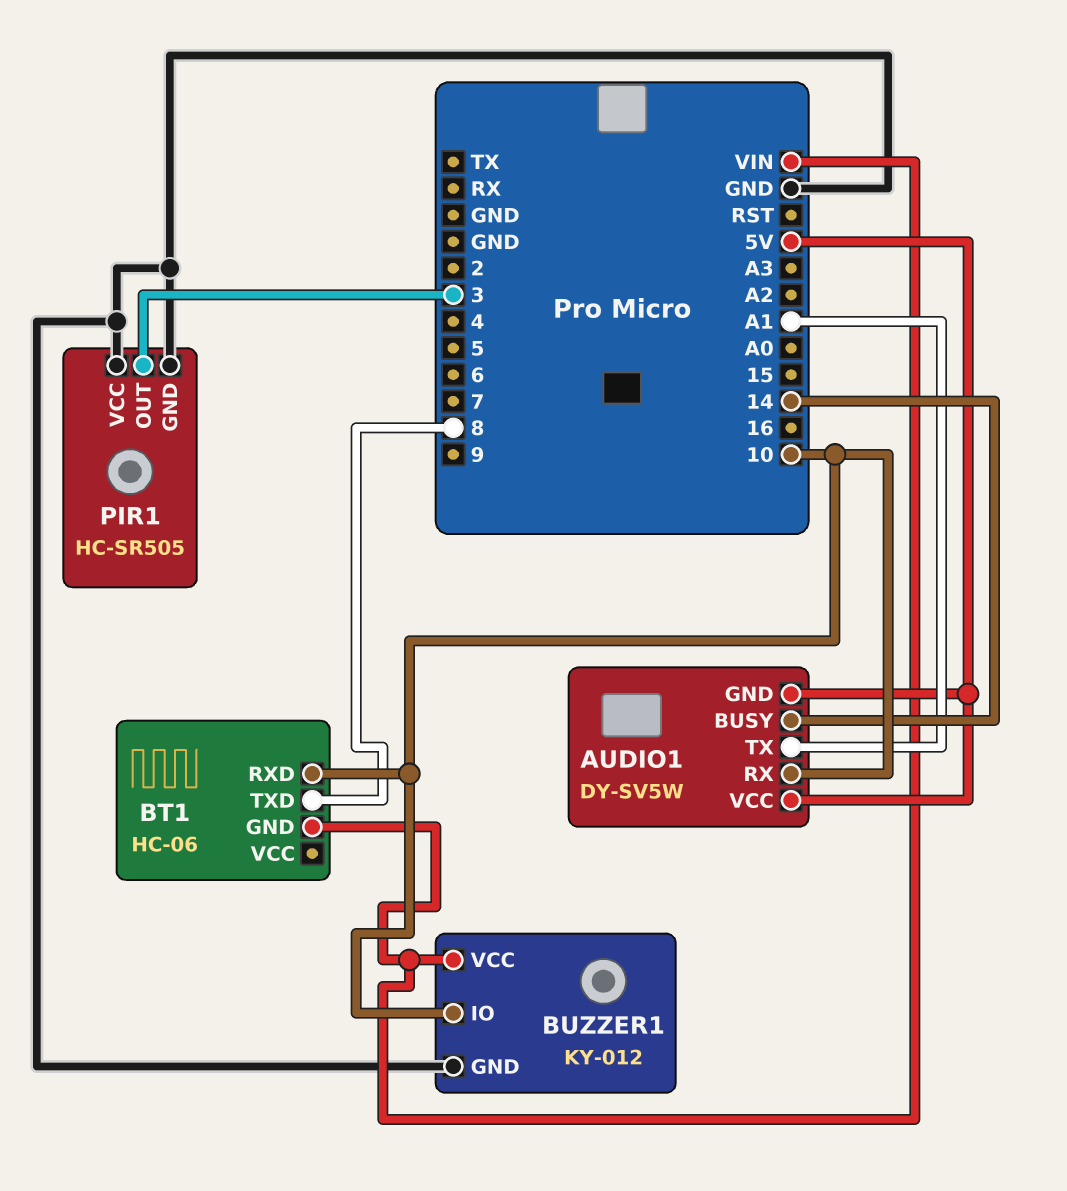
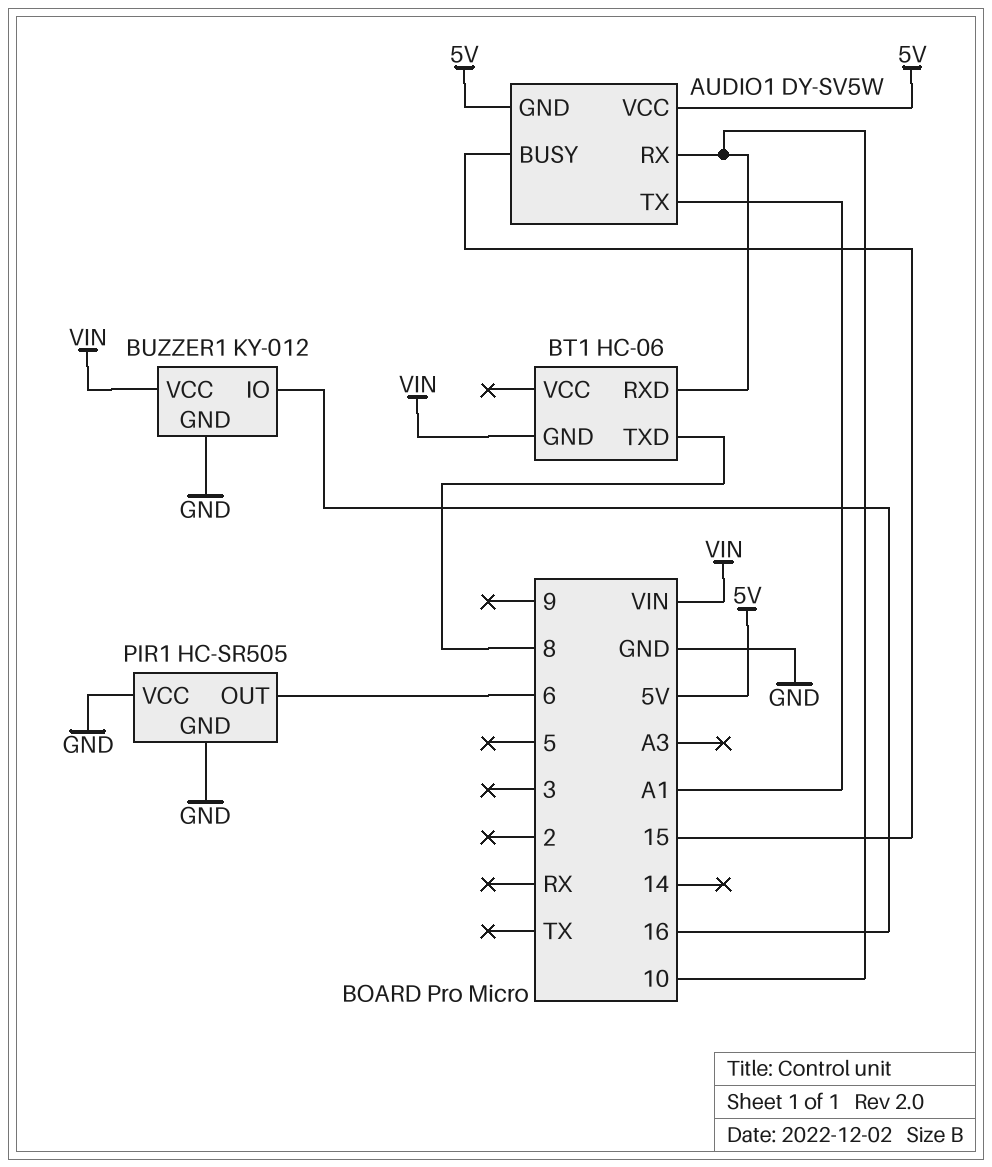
AUDIO1 pin BUSY: 14 -> 15
BUZZER1 pin IO: 10 -> 16
PIR1 pin OUT: 3 -> 6

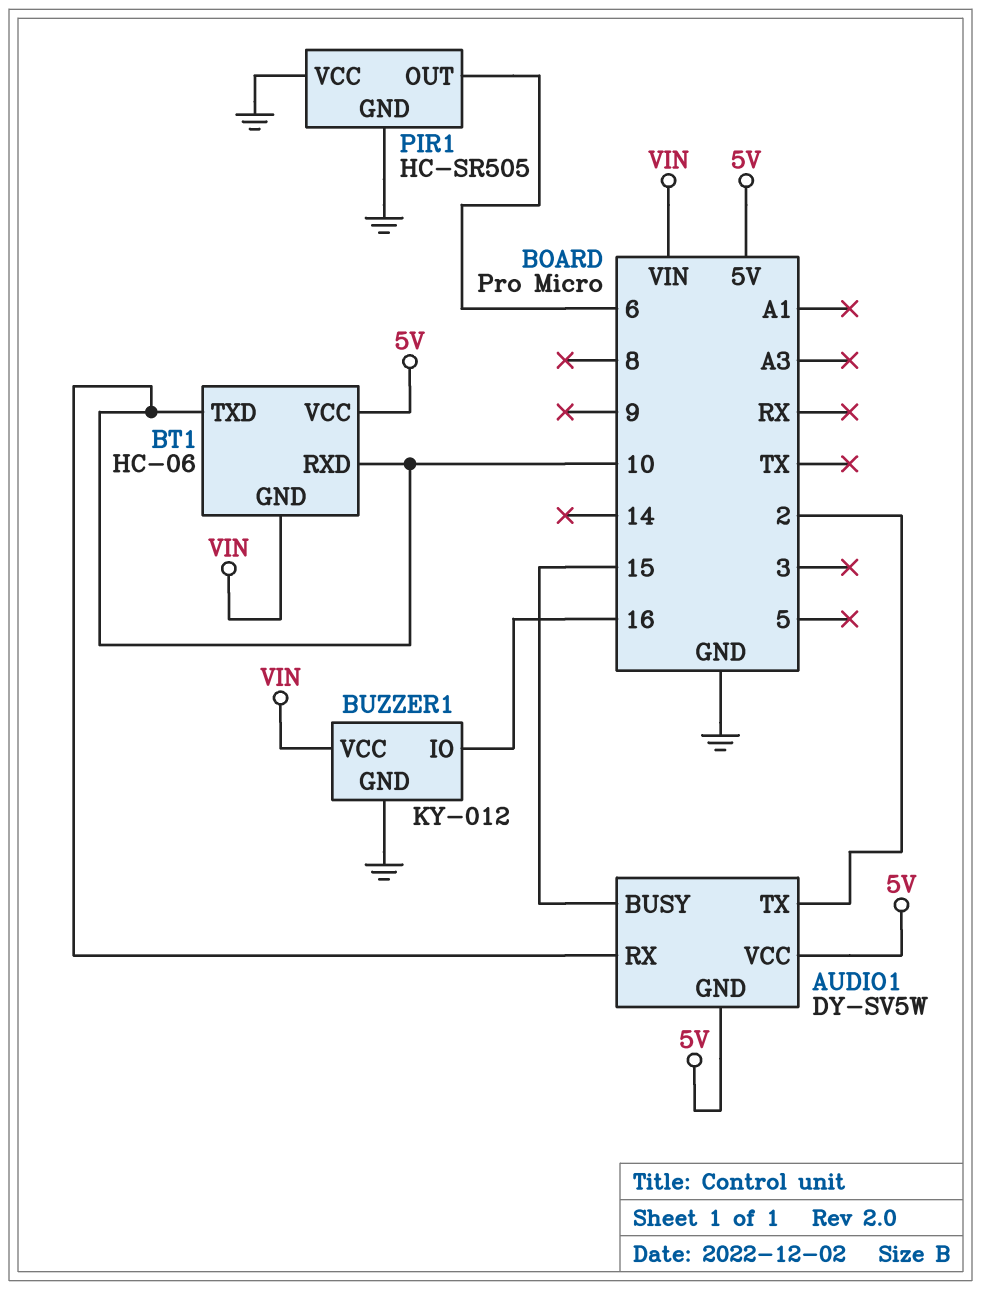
AUDIO1 pin TX: A1 -> 2
BT1 pin TXD: 8 -> 10
BT1 pin VCC: none -> 5V

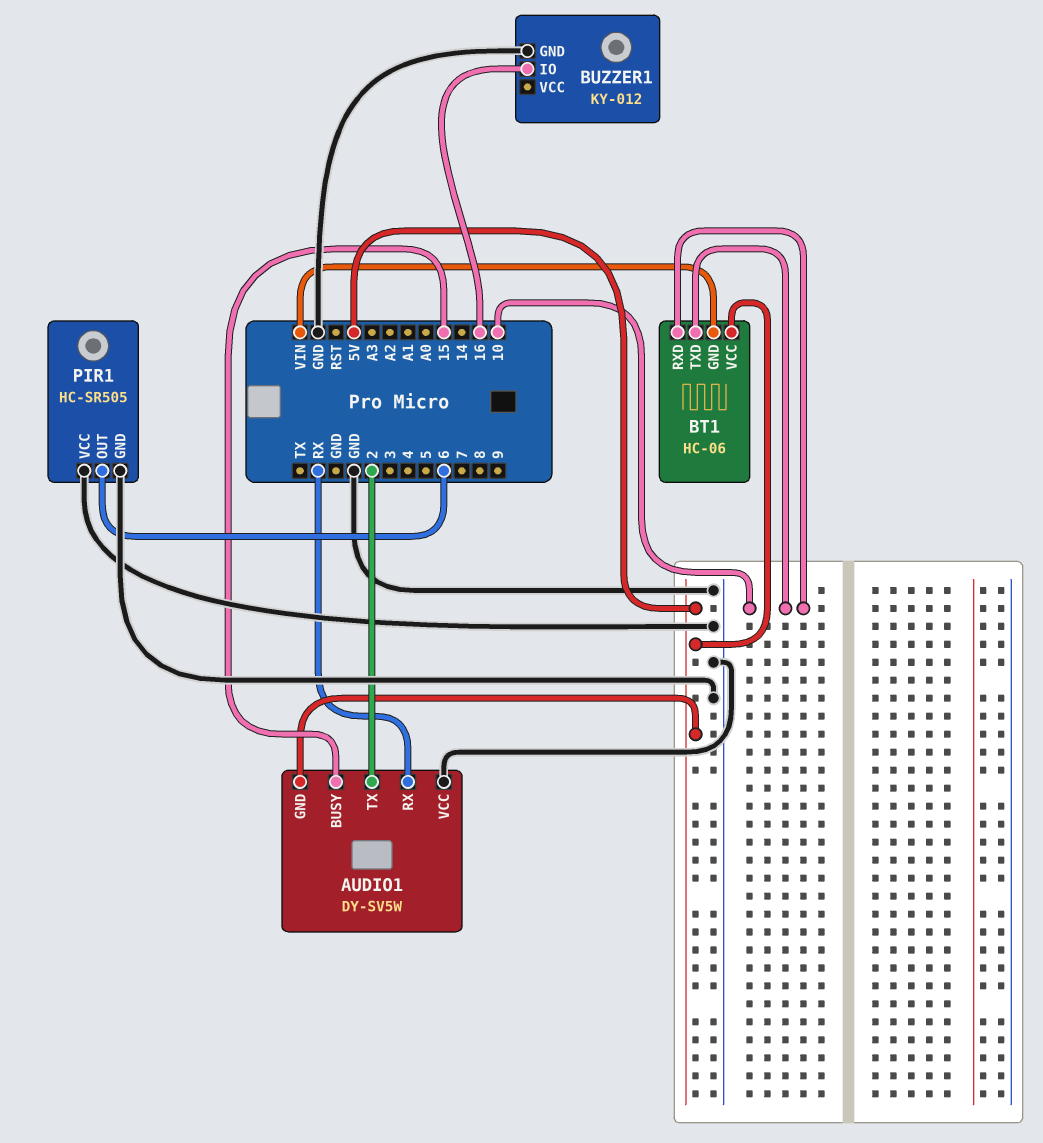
AUDIO1 pin RX: 10 -> RX
AUDIO1 pin VCC: 5V -> GND
BUZZER1 pin VCC: VIN -> none

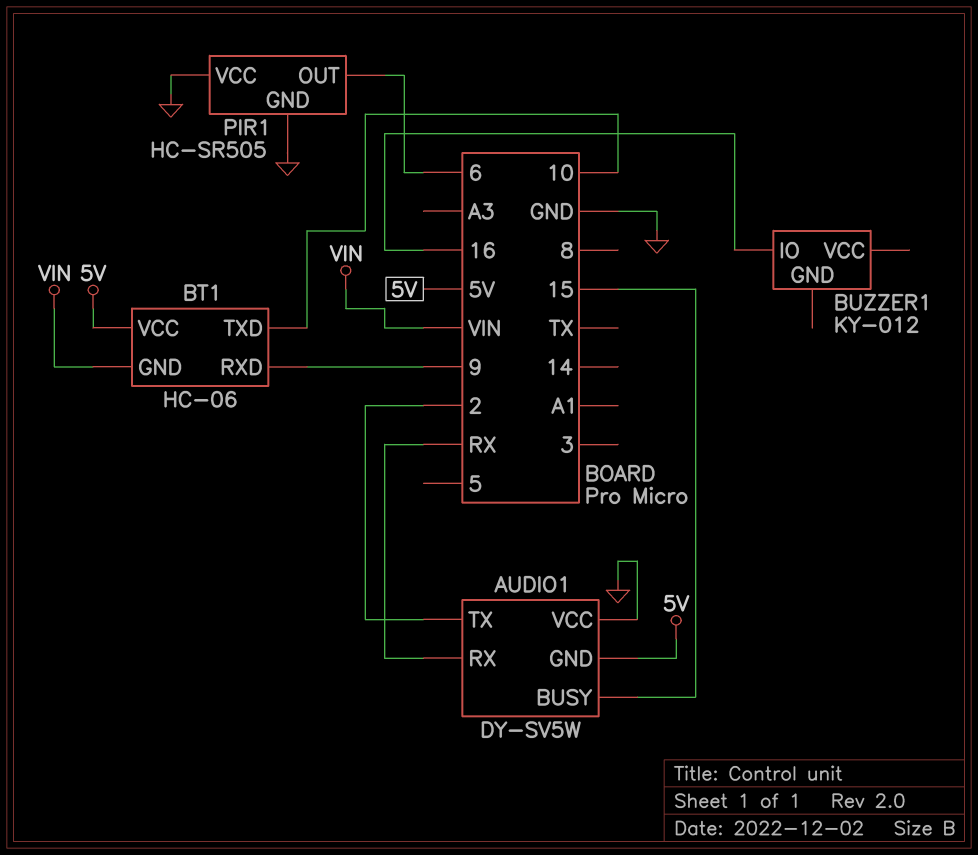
BT1 pin RXD: 10 -> 9
BUZZER1 pin GND: GND -> none

